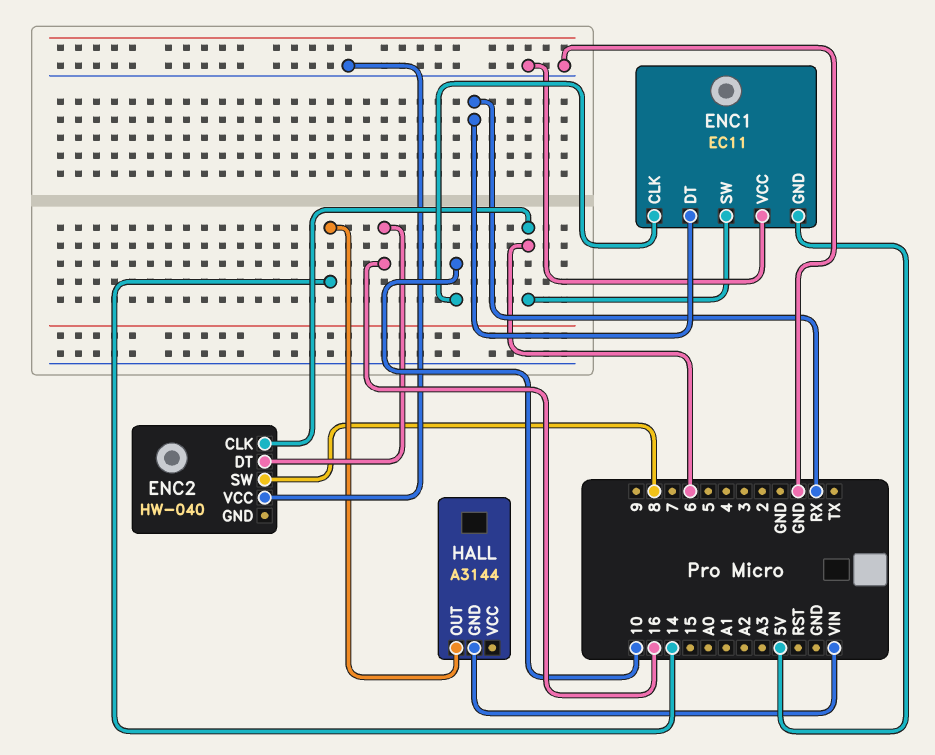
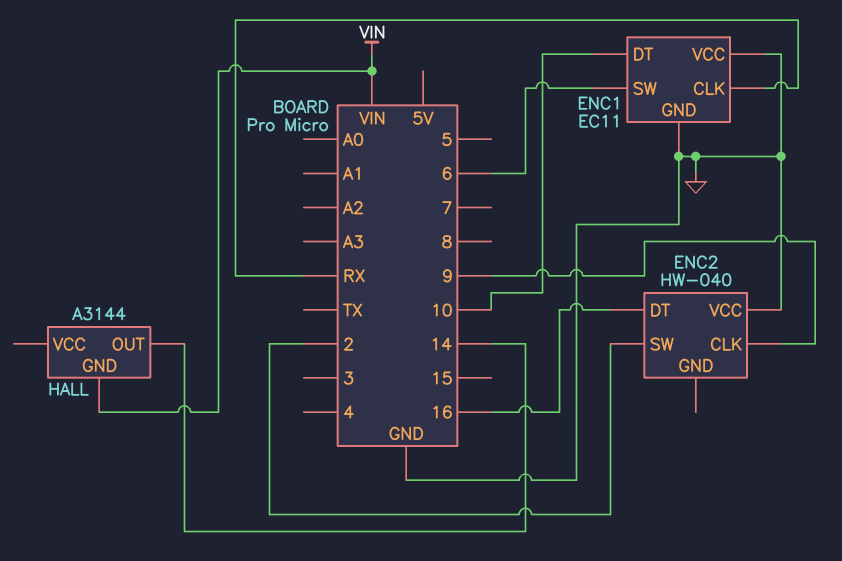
ENC1 pin CLK: 10 -> RX
ENC1 pin DT: RX -> 10
ENC1 pin GND: 5V -> GND
ENC2 pin CLK: 6 -> 9
ENC2 pin SW: 8 -> 2

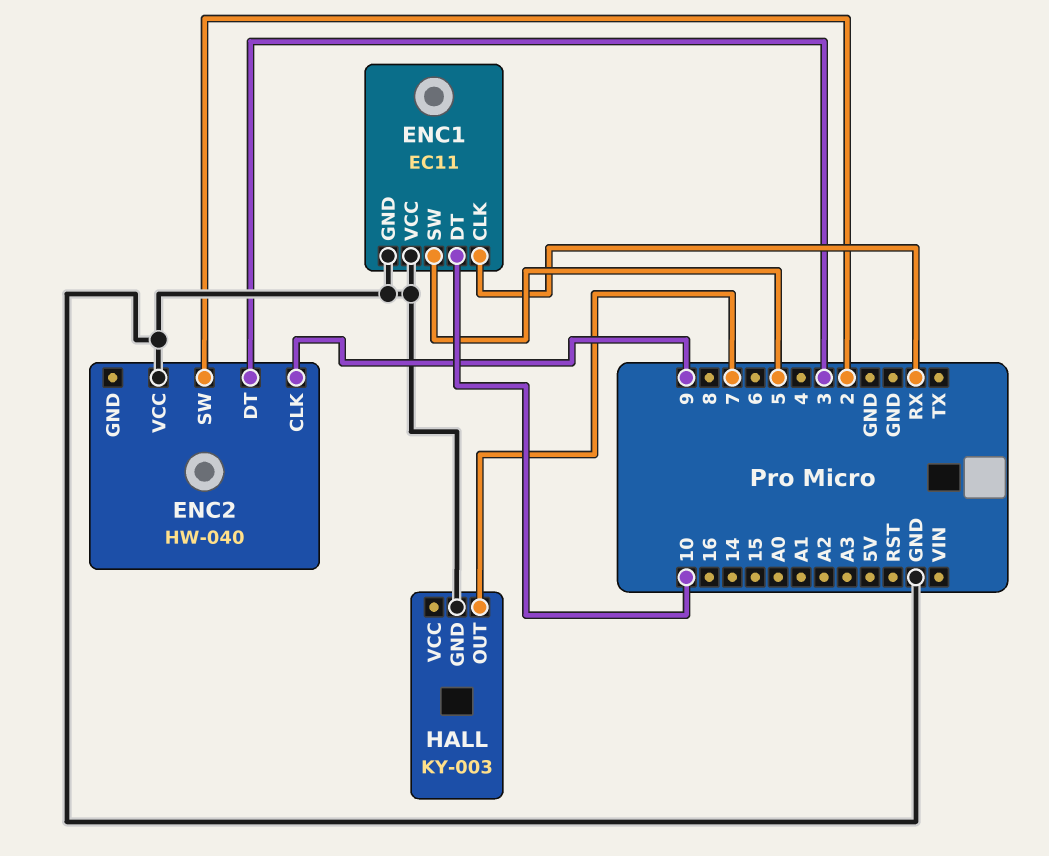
ENC1 pin SW: 6 -> 5
ENC2 pin DT: 16 -> 3
HALL: A3144 -> KY-003
HALL pin GND: VIN -> GND
HALL pin OUT: 14 -> 7

